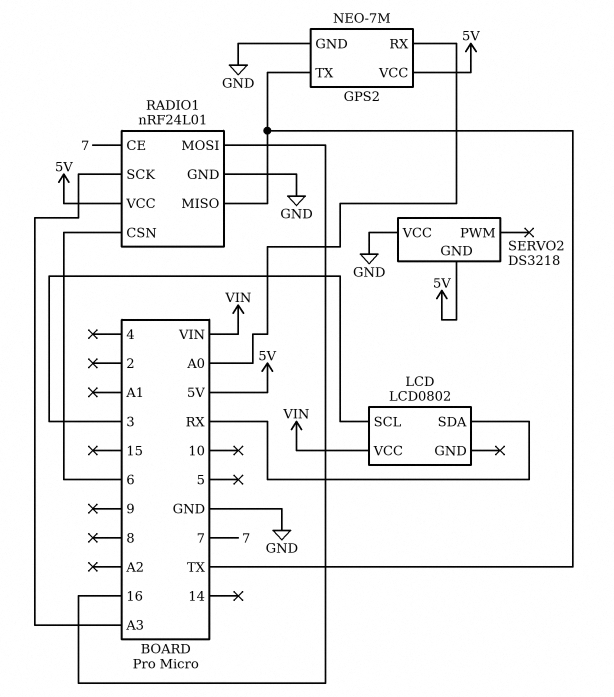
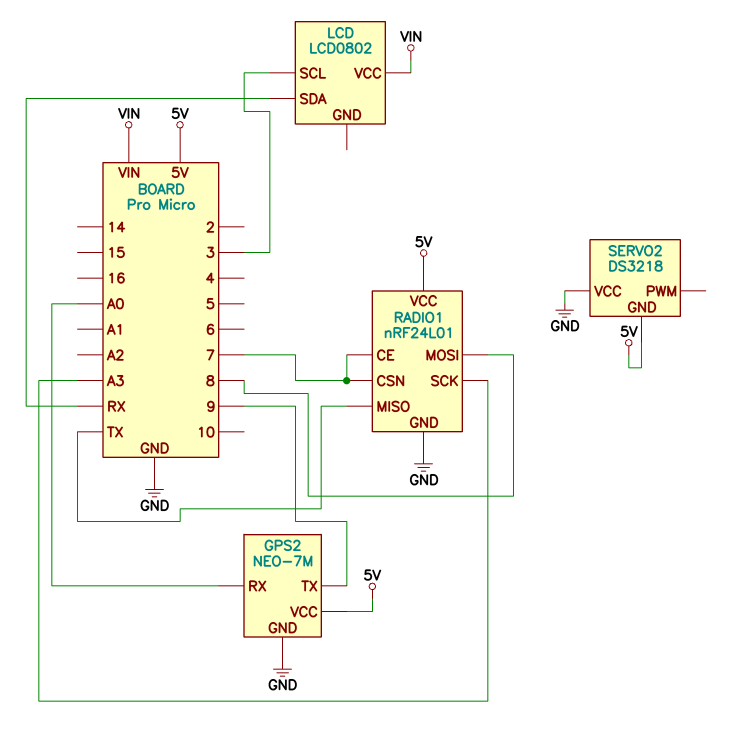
GPS2 pin TX: TX -> 9
RADIO1 pin CSN: 6 -> 7
RADIO1 pin MOSI: 16 -> 8

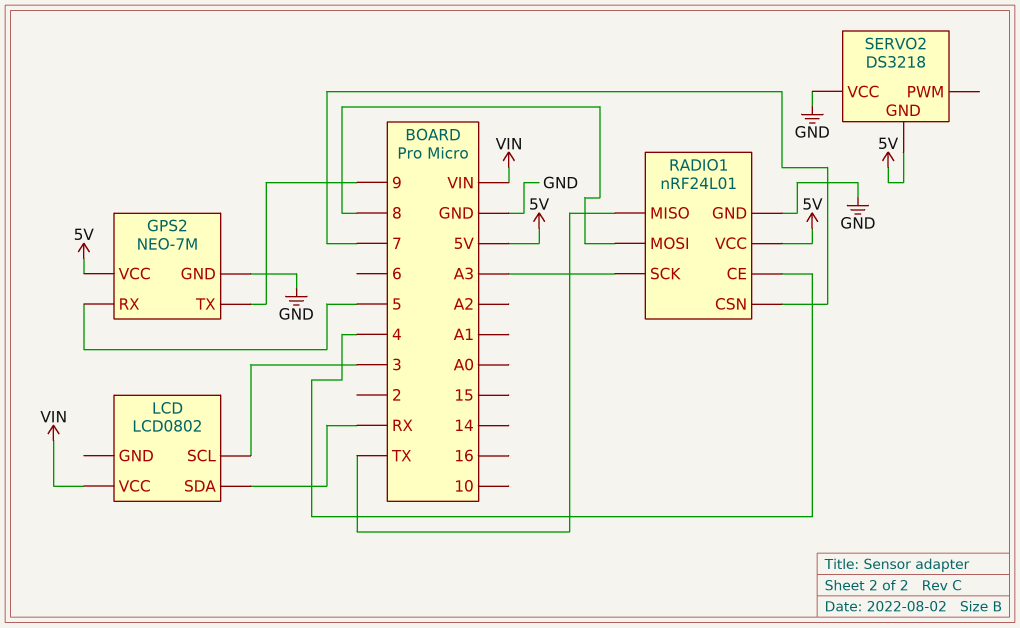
GPS2 pin RX: A0 -> 5
RADIO1 pin CE: 7 -> 4

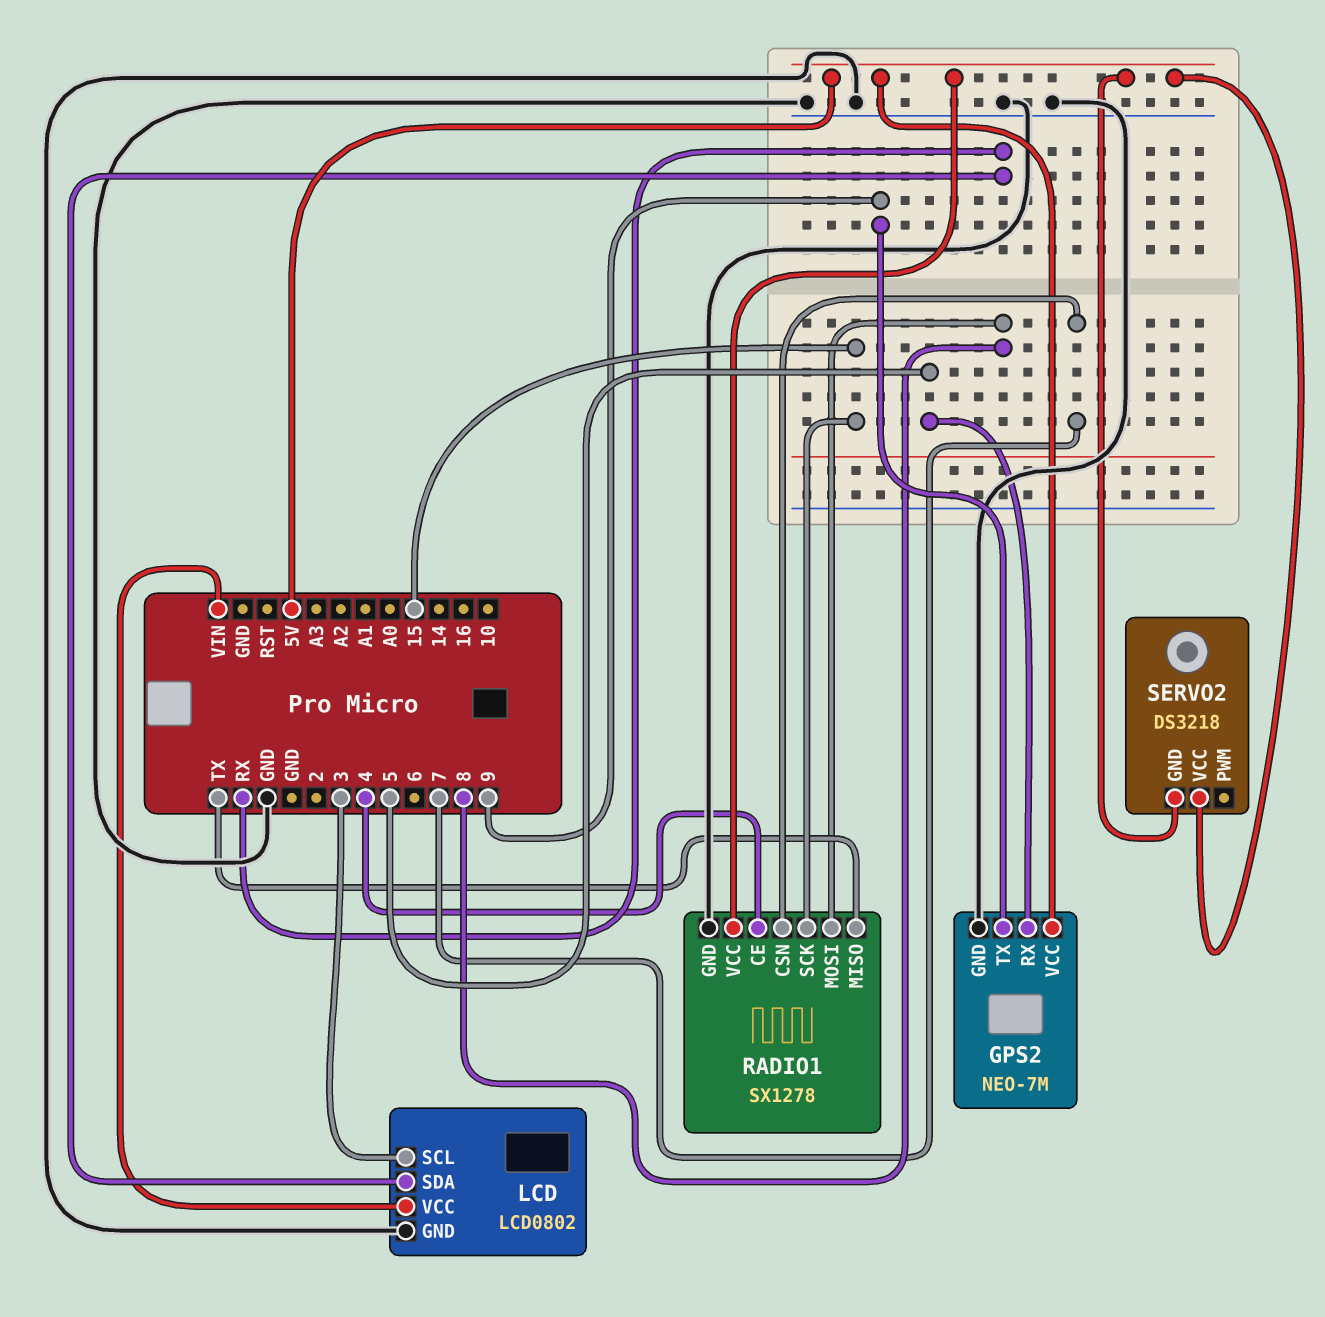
LCD pin GND: none -> GND
RADIO1: nRF24L01 -> SX1278
RADIO1 pin SCK: A3 -> 15
SERVO2 pin VCC: GND -> 5V

